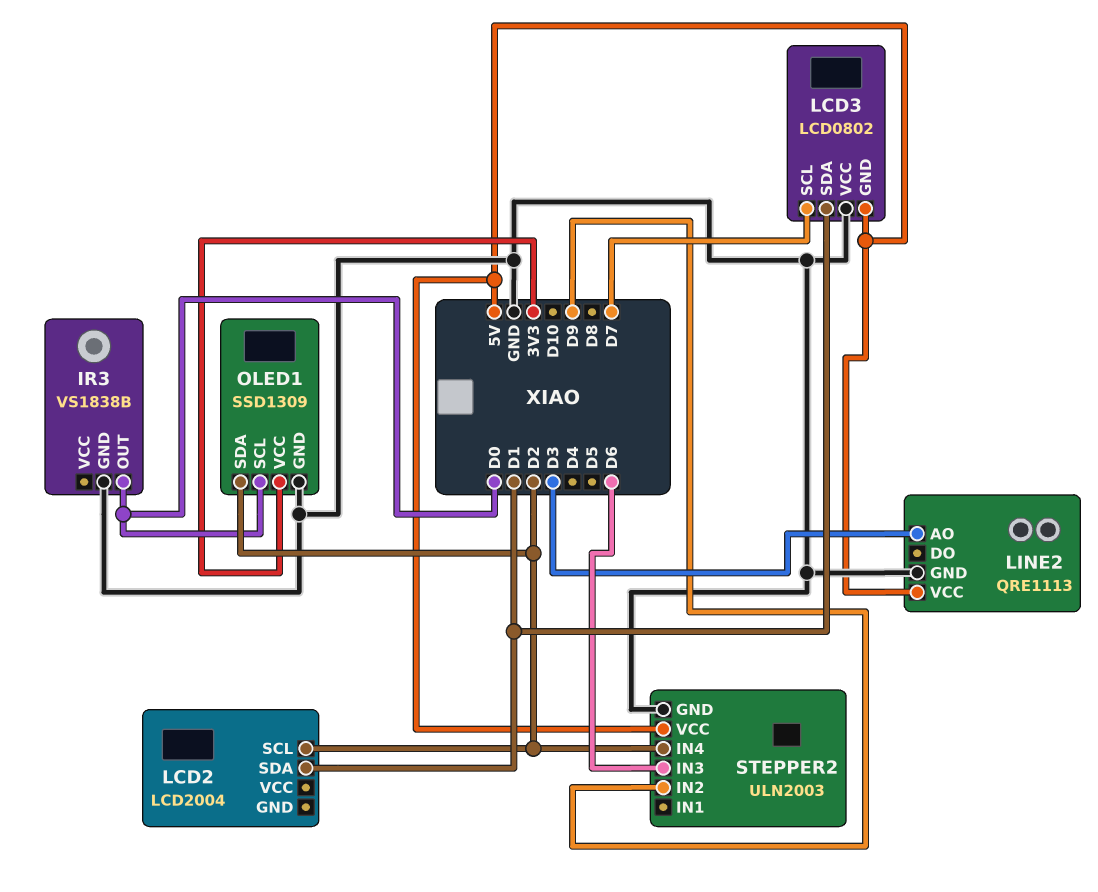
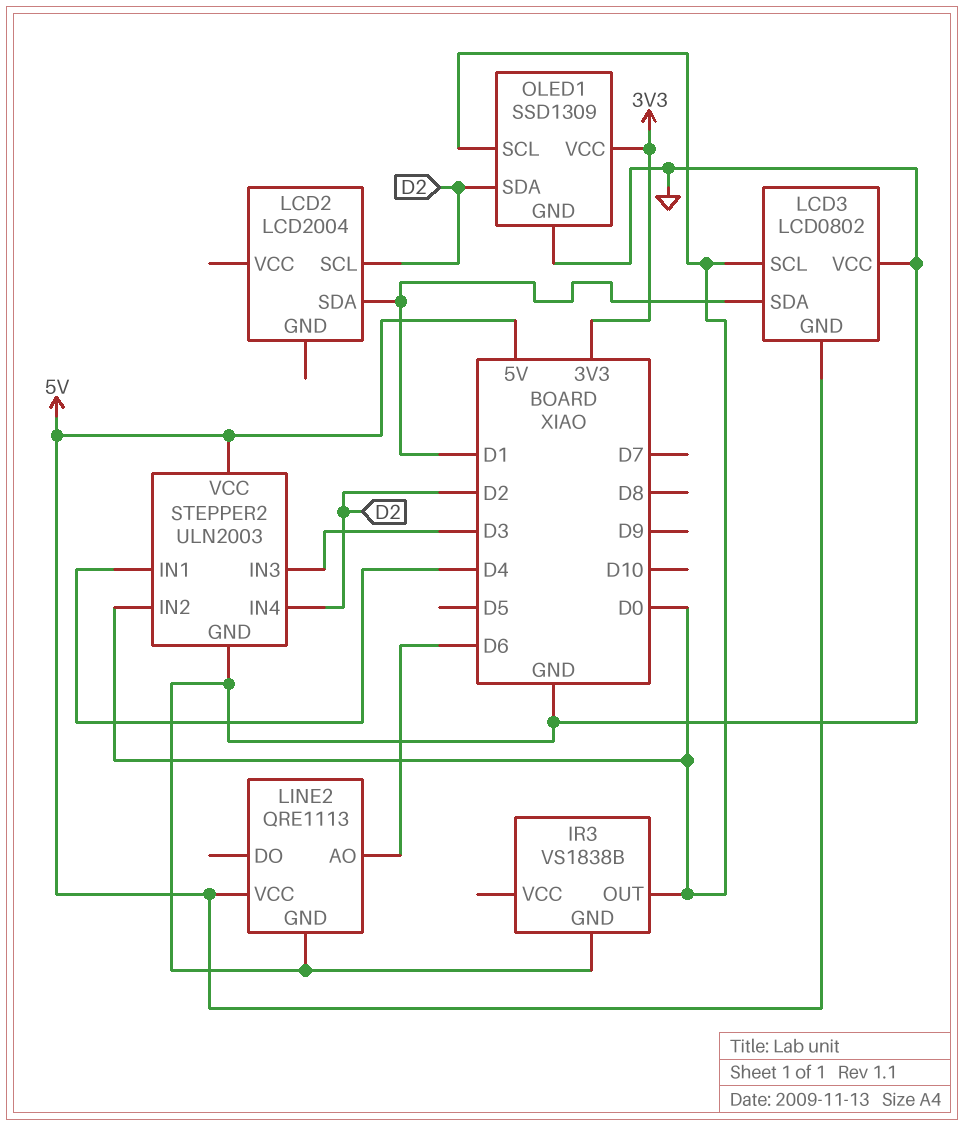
LCD3 pin SCL: D7 -> D0
LINE2 pin AO: D3 -> D6
STEPPER2 pin IN1: none -> D4
STEPPER2 pin IN2: D9 -> D0
STEPPER2 pin IN3: D6 -> D3

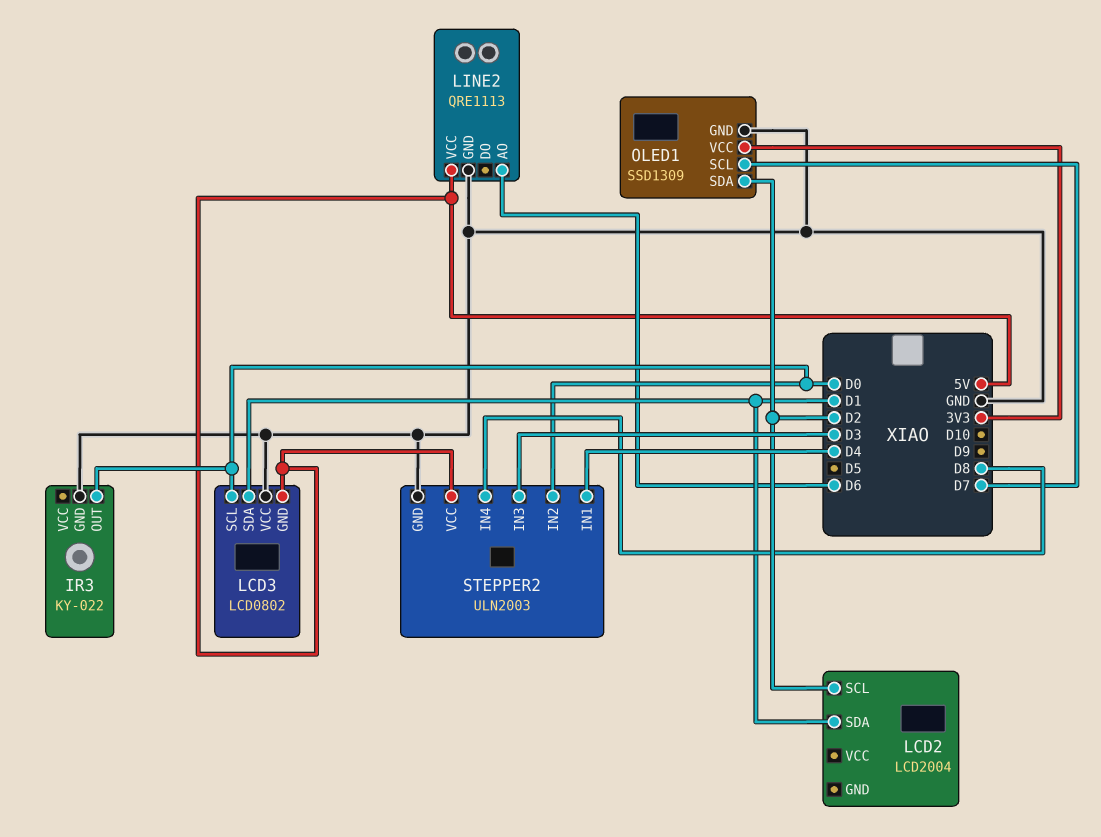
IR3: VS1838B -> KY-022
OLED1 pin SCL: D0 -> D7
STEPPER2 pin IN4: D2 -> D8

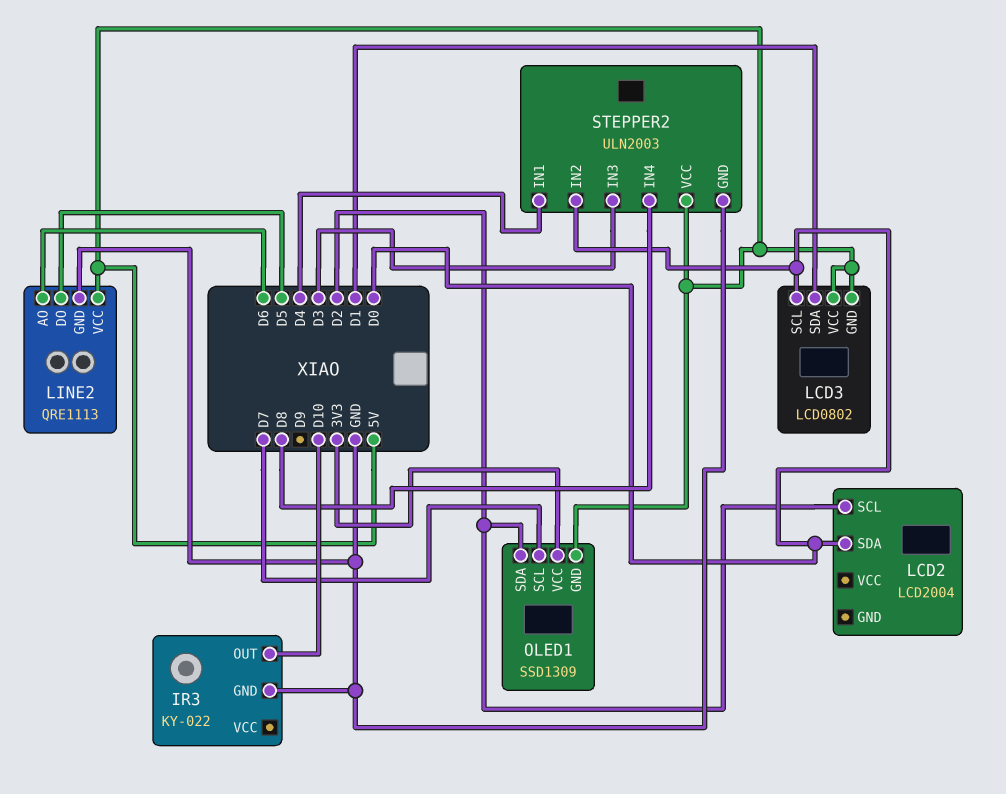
IR3 pin OUT: D0 -> D10
LCD2 pin SDA: D1 -> D0
LCD3 pin VCC: GND -> 5V
LINE2 pin DO: none -> D5
OLED1 pin GND: GND -> 5V

